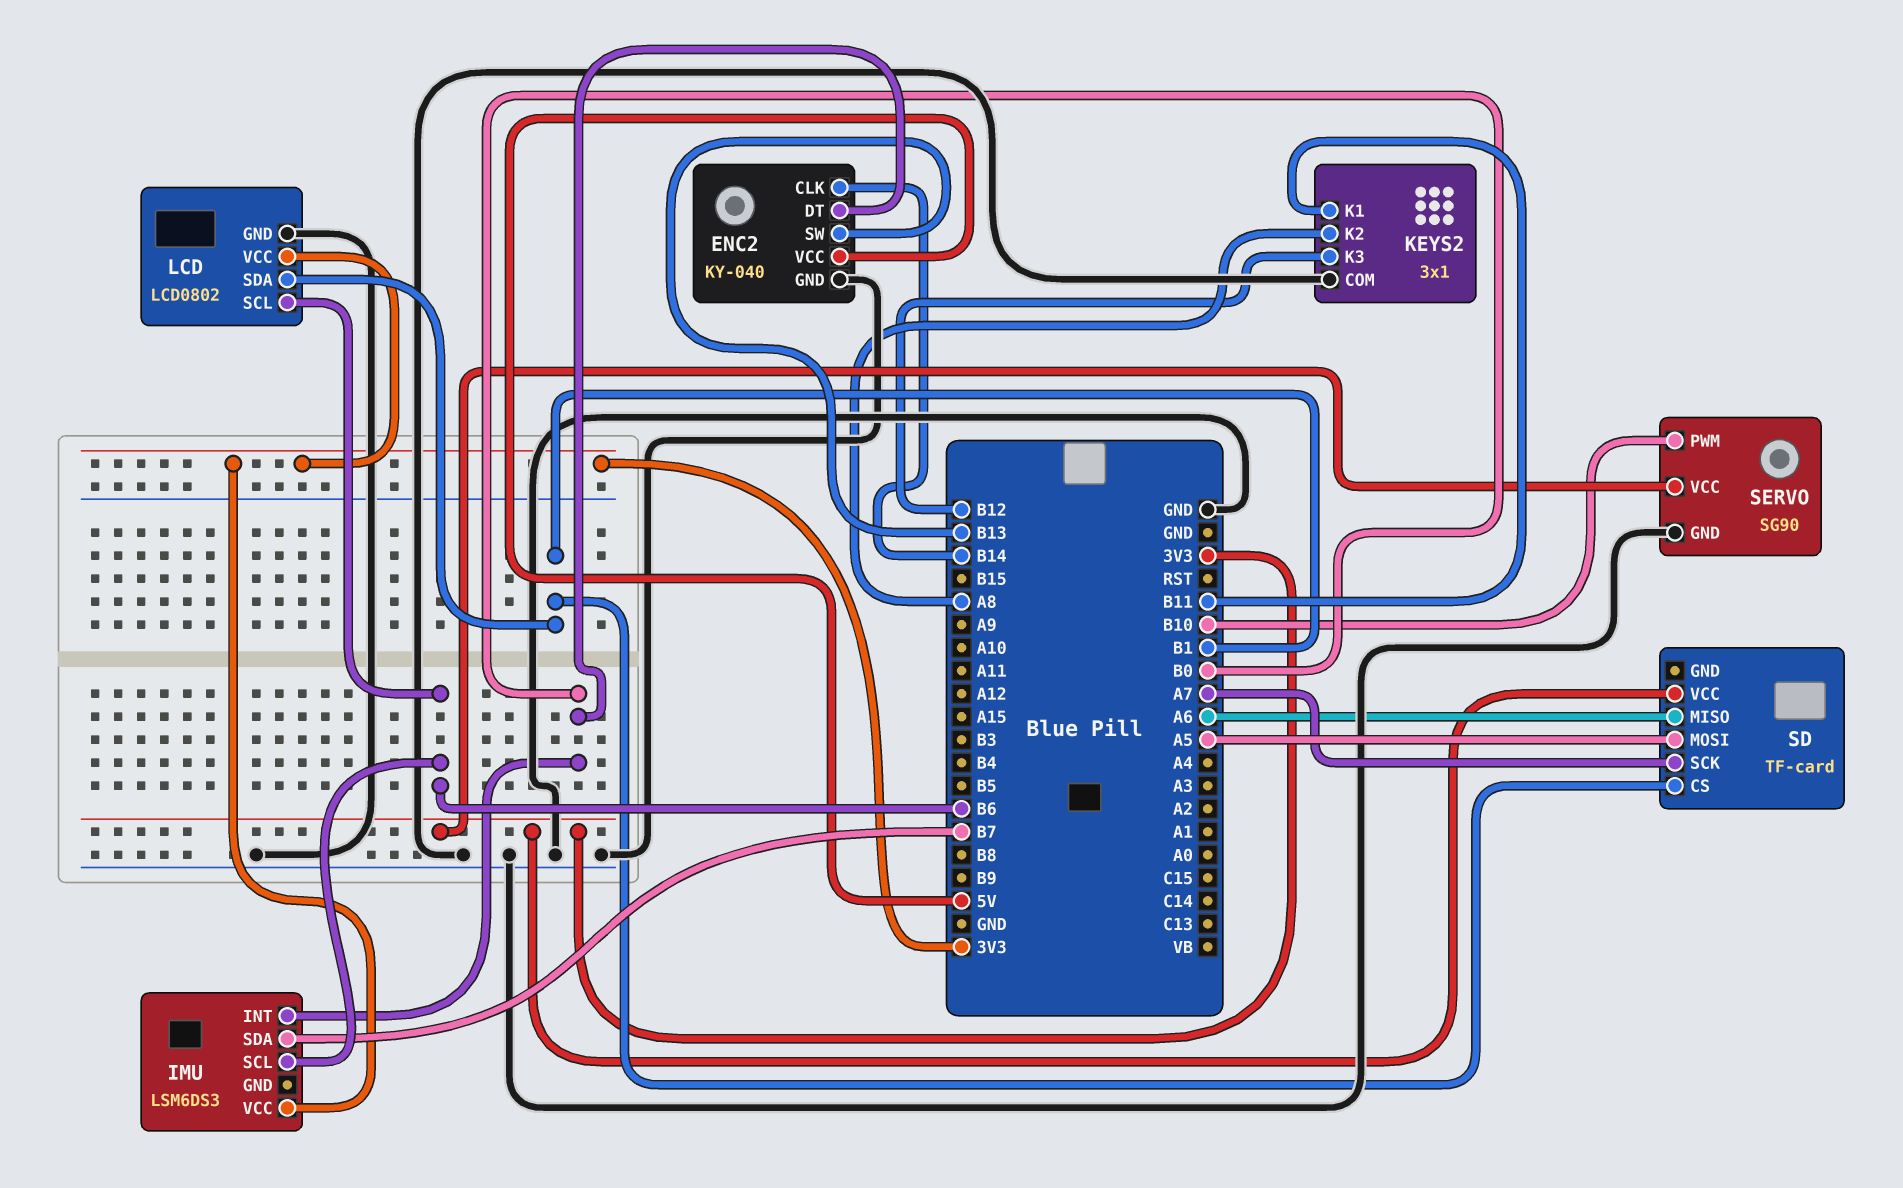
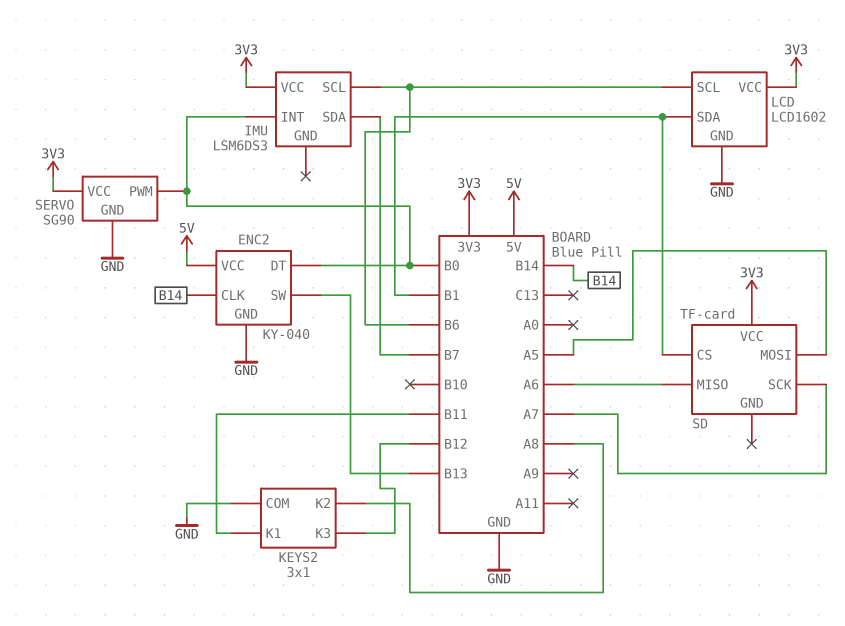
LCD: LCD0802 -> LCD1602
SERVO pin PWM: B10 -> B0

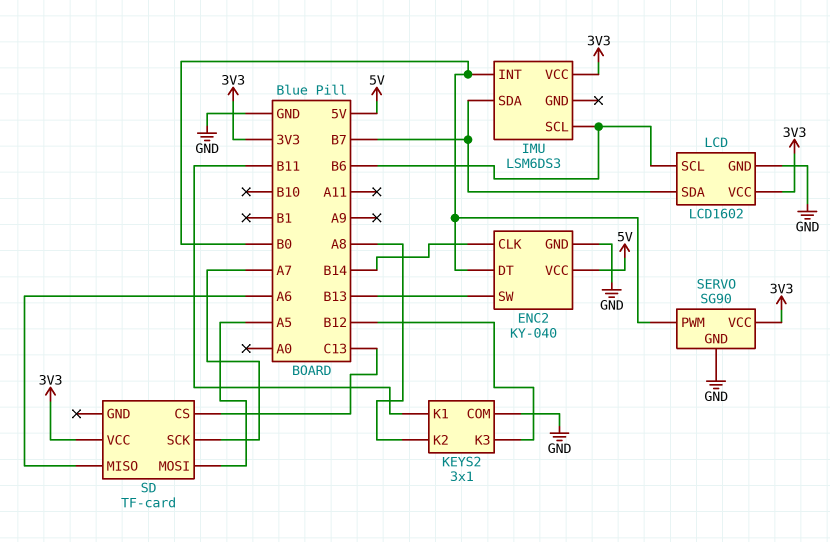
LCD pin SDA: B1 -> B7
SD pin CS: B1 -> C13

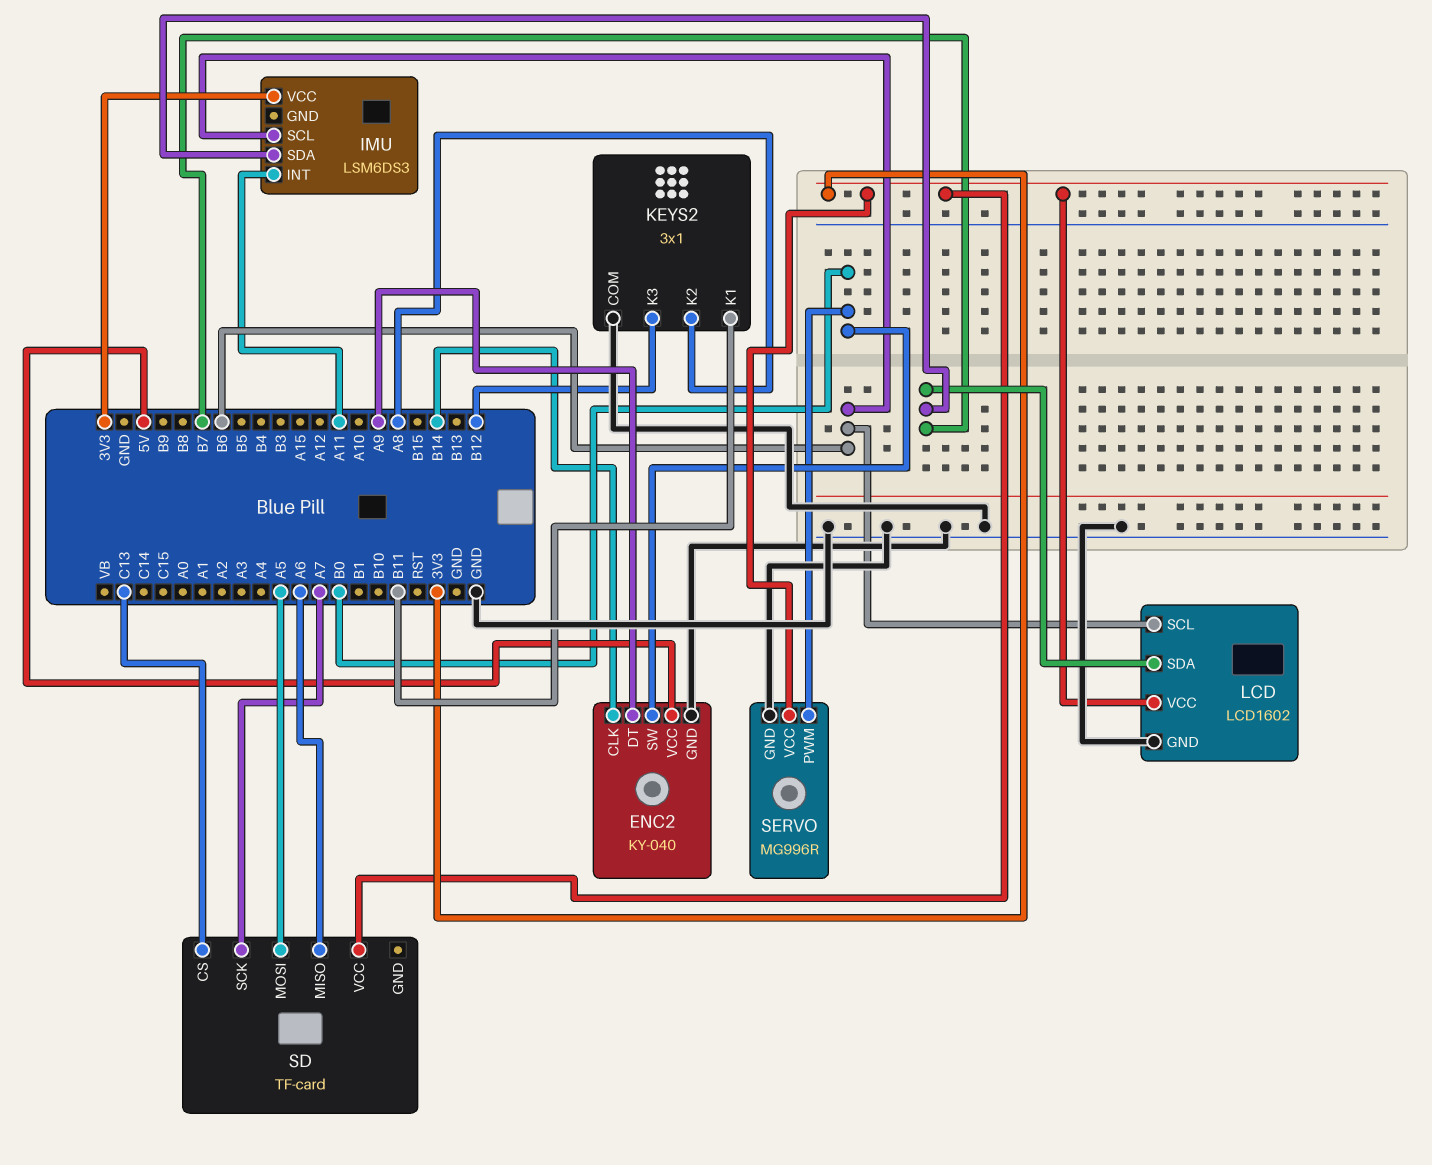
ENC2 pin DT: B0 -> A9
ENC2 pin SW: B13 -> B0
IMU pin INT: B0 -> A11
SERVO: SG90 -> MG996R

